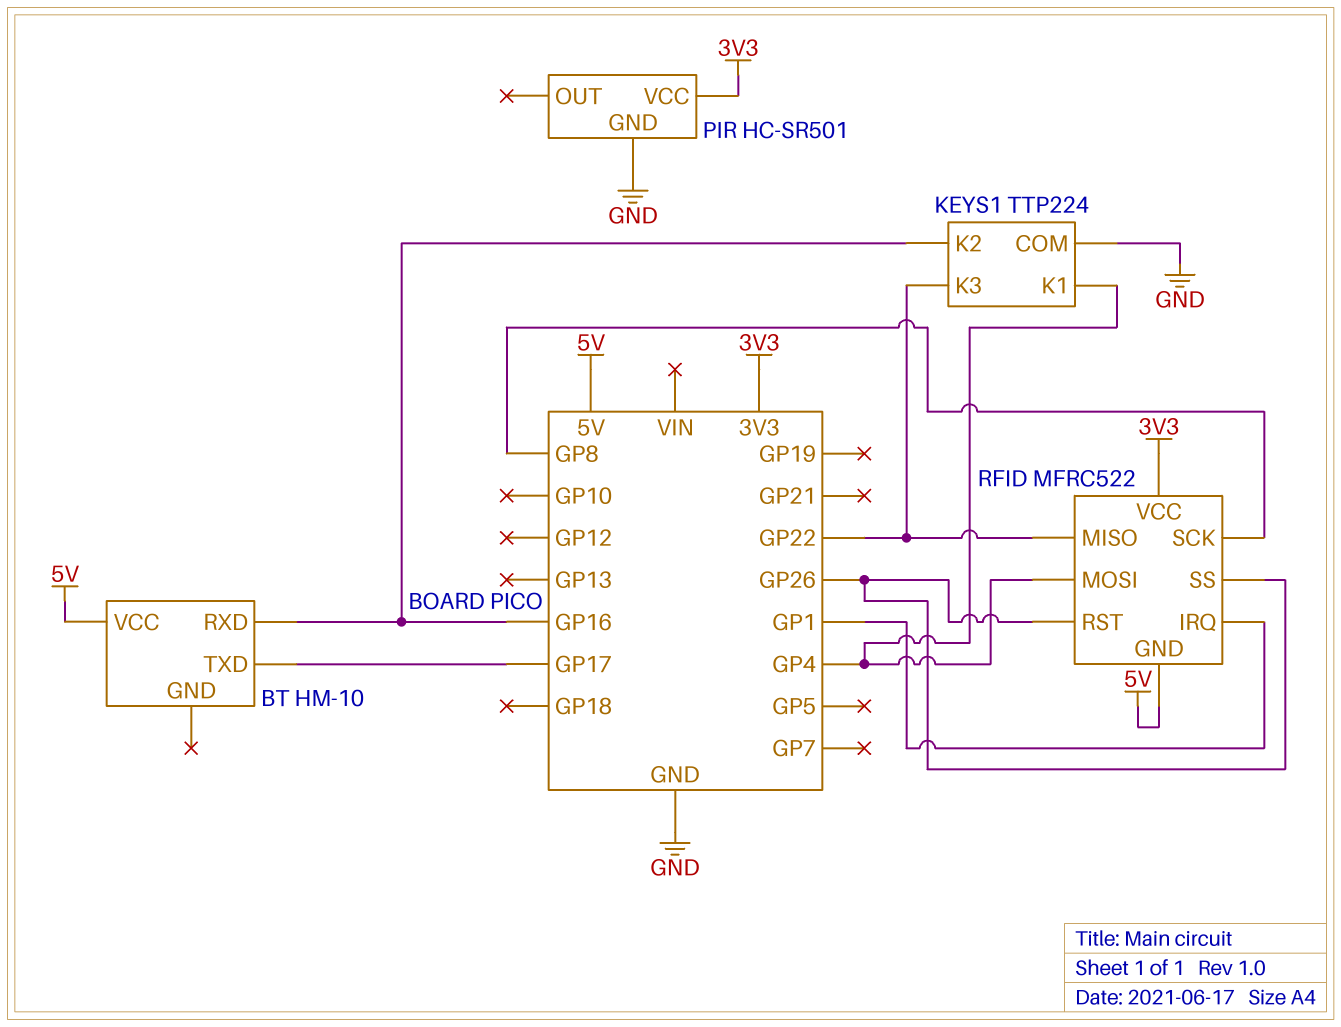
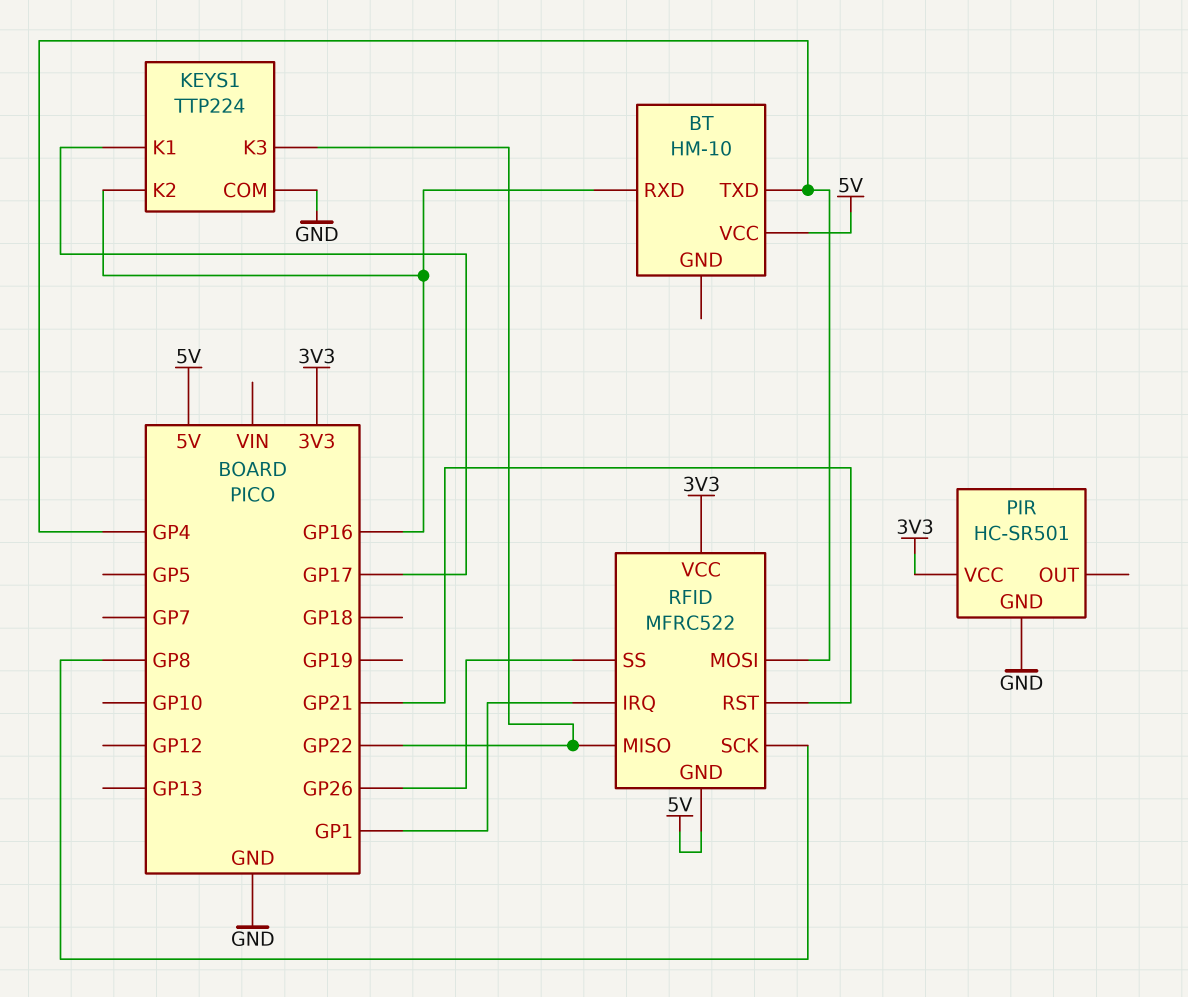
BT pin TXD: GP17 -> GP4
KEYS1 pin K1: GP4 -> GP17
RFID pin RST: GP26 -> GP21

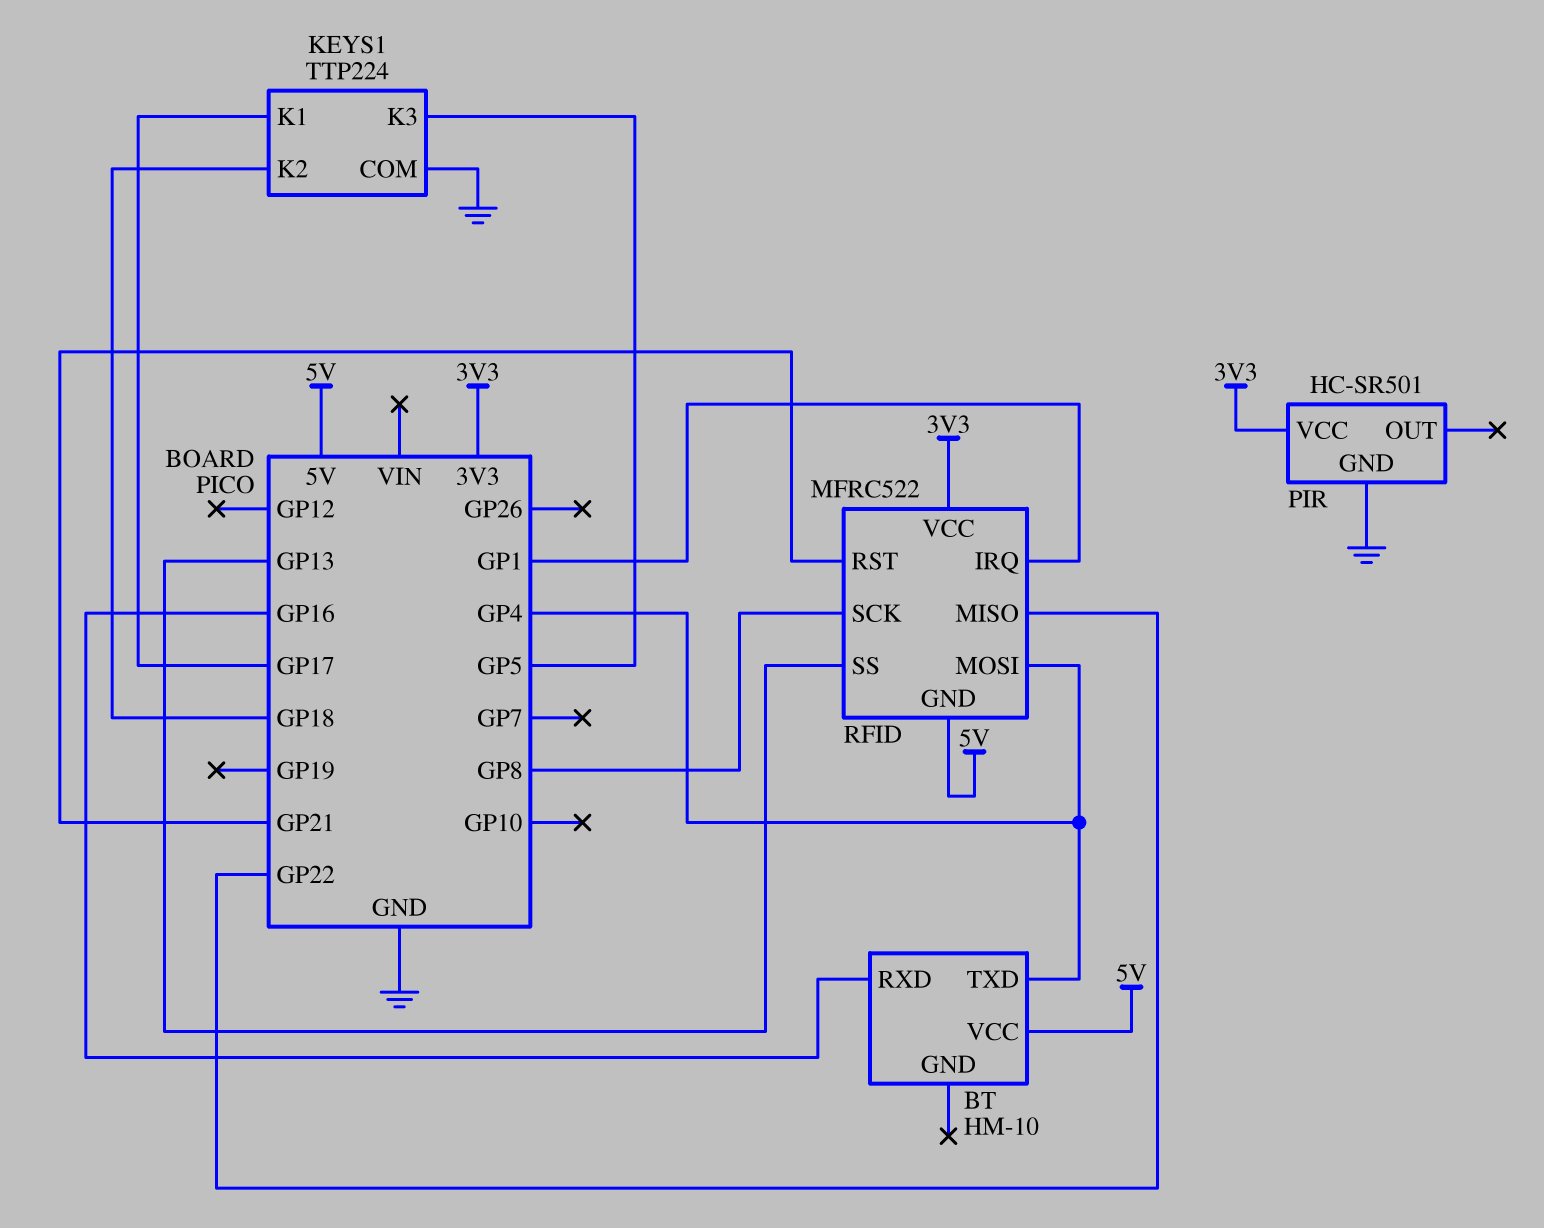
KEYS1 pin K2: GP16 -> GP18
KEYS1 pin K3: GP22 -> GP5
RFID pin SS: GP26 -> GP13

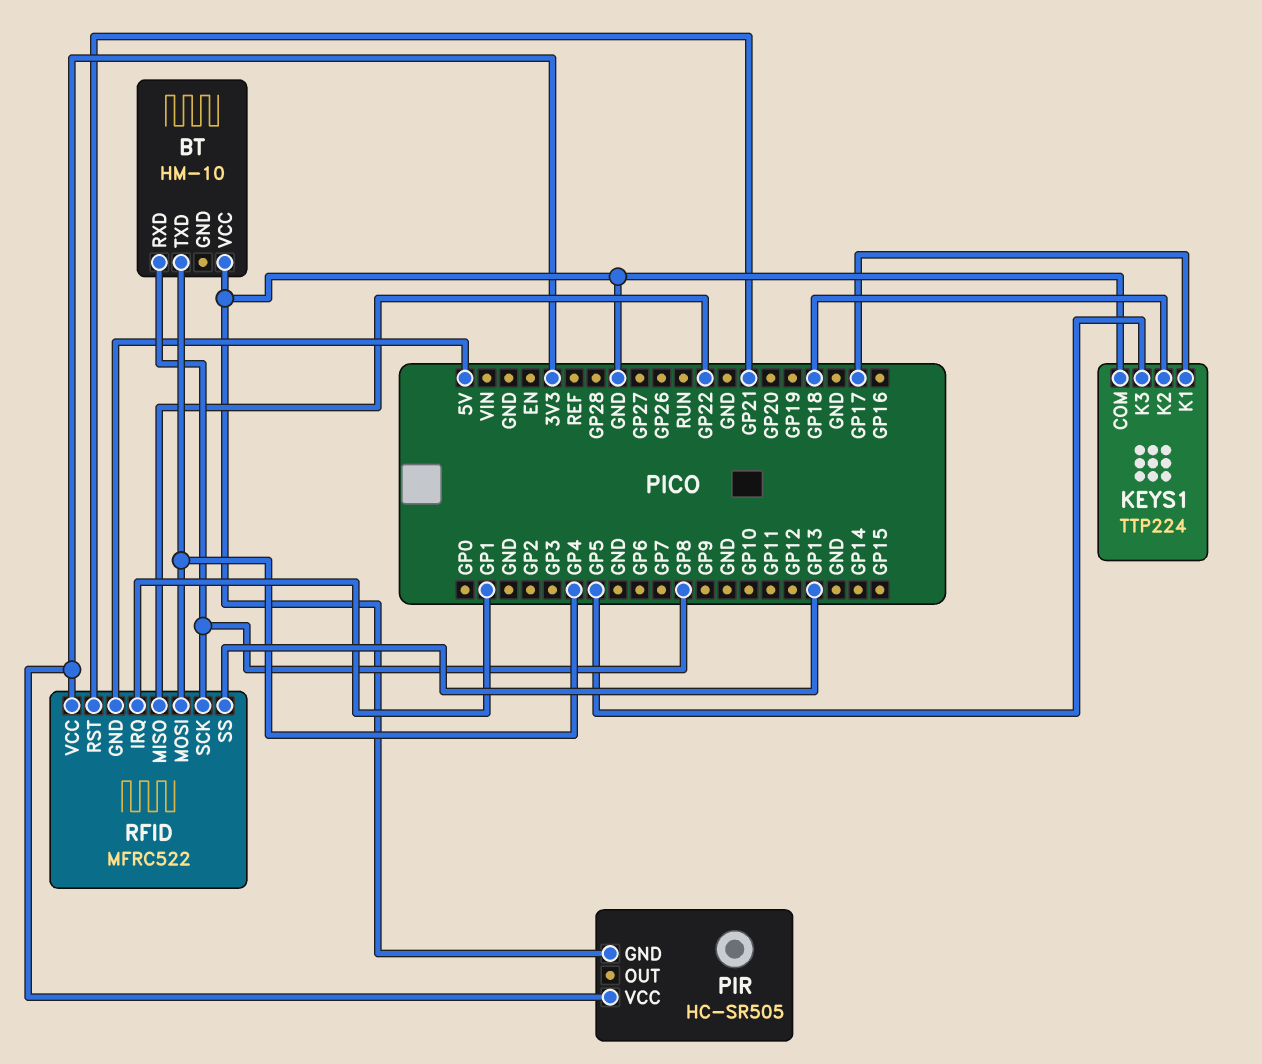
BT pin RXD: GP16 -> GP8
BT pin VCC: 5V -> GND
PIR: HC-SR501 -> HC-SR505

